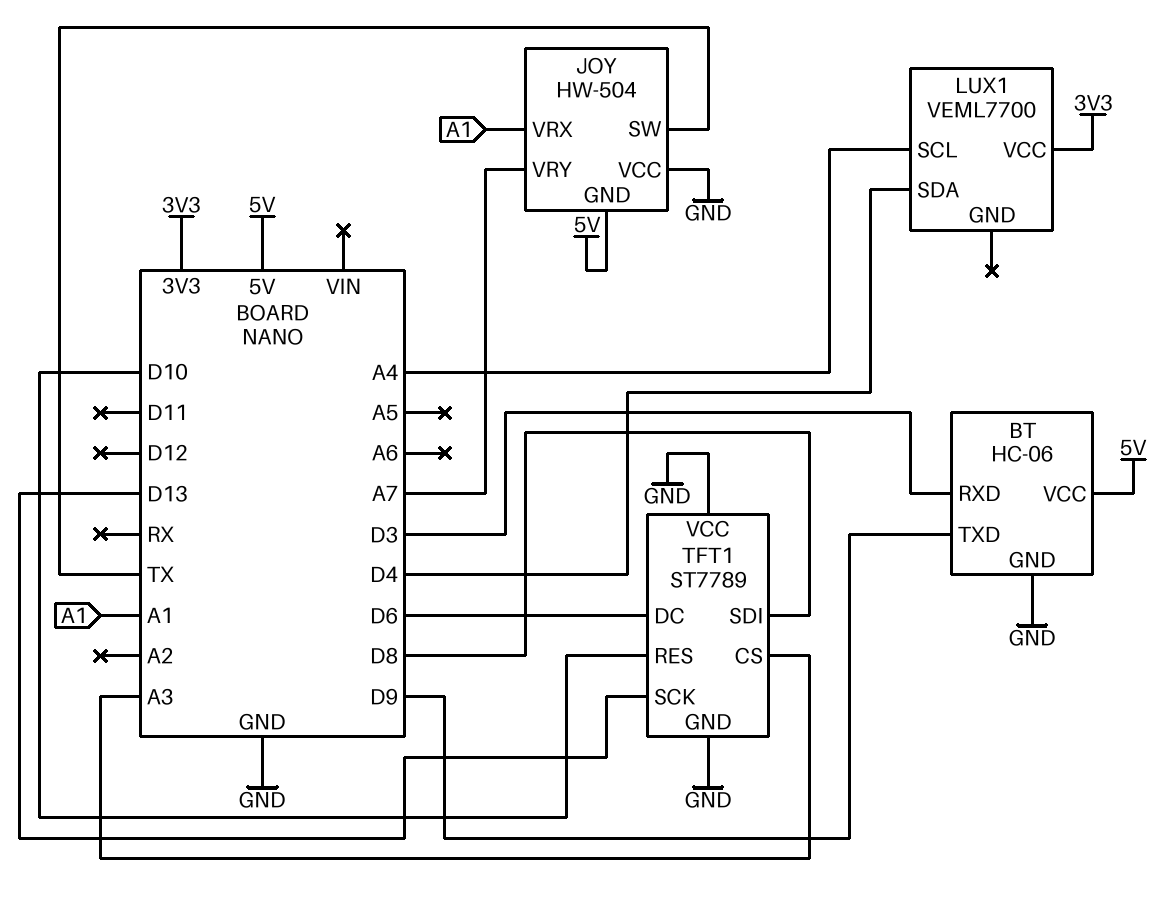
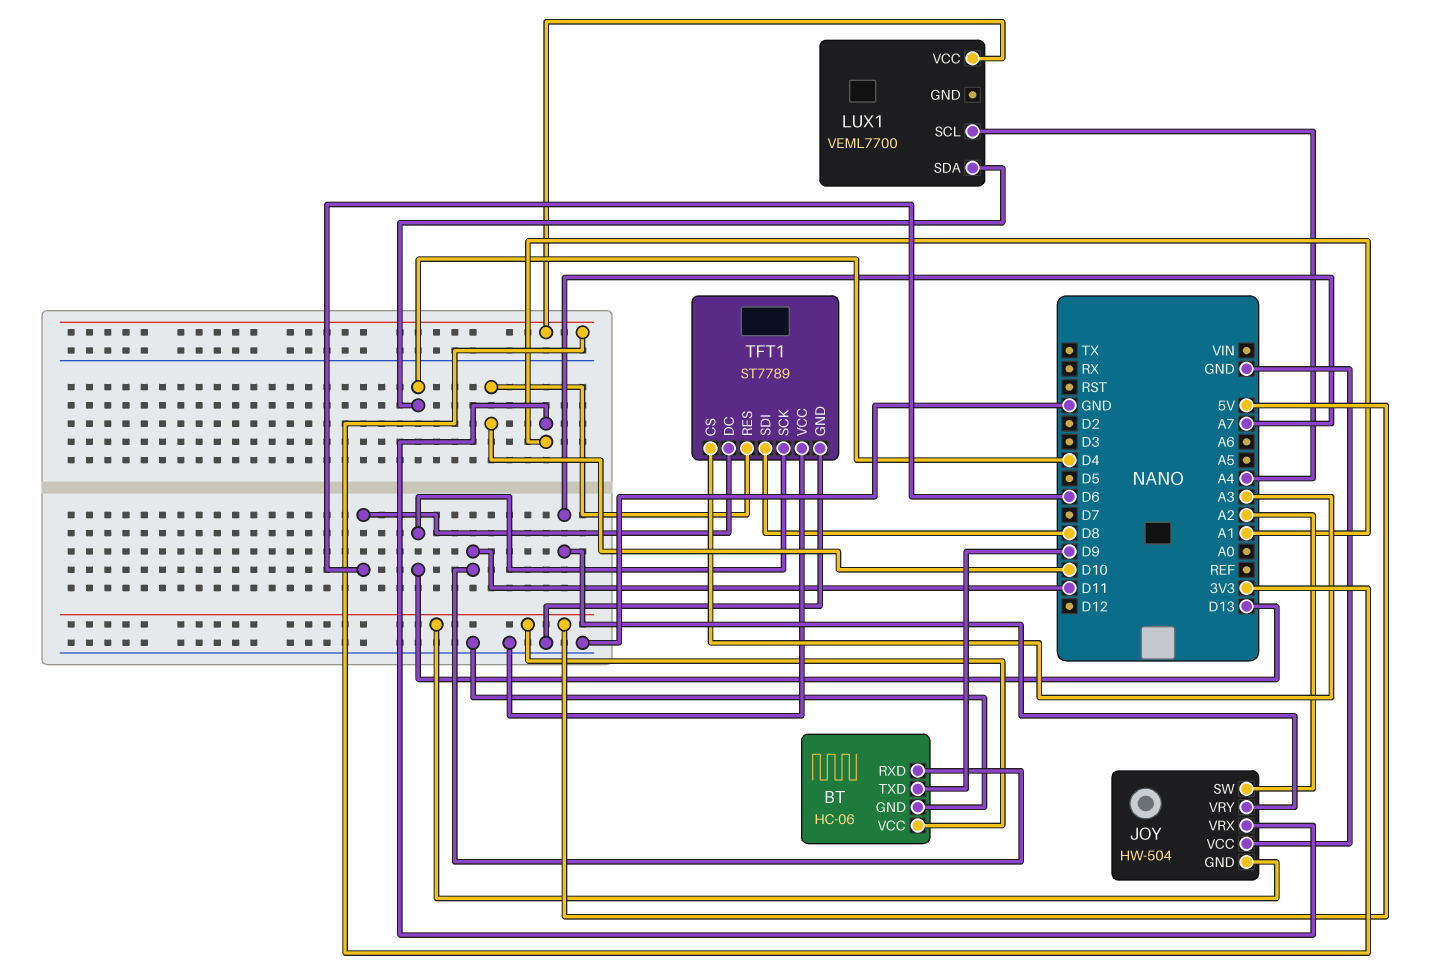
BT pin RXD: D3 -> D11
JOY pin SW: TX -> A2

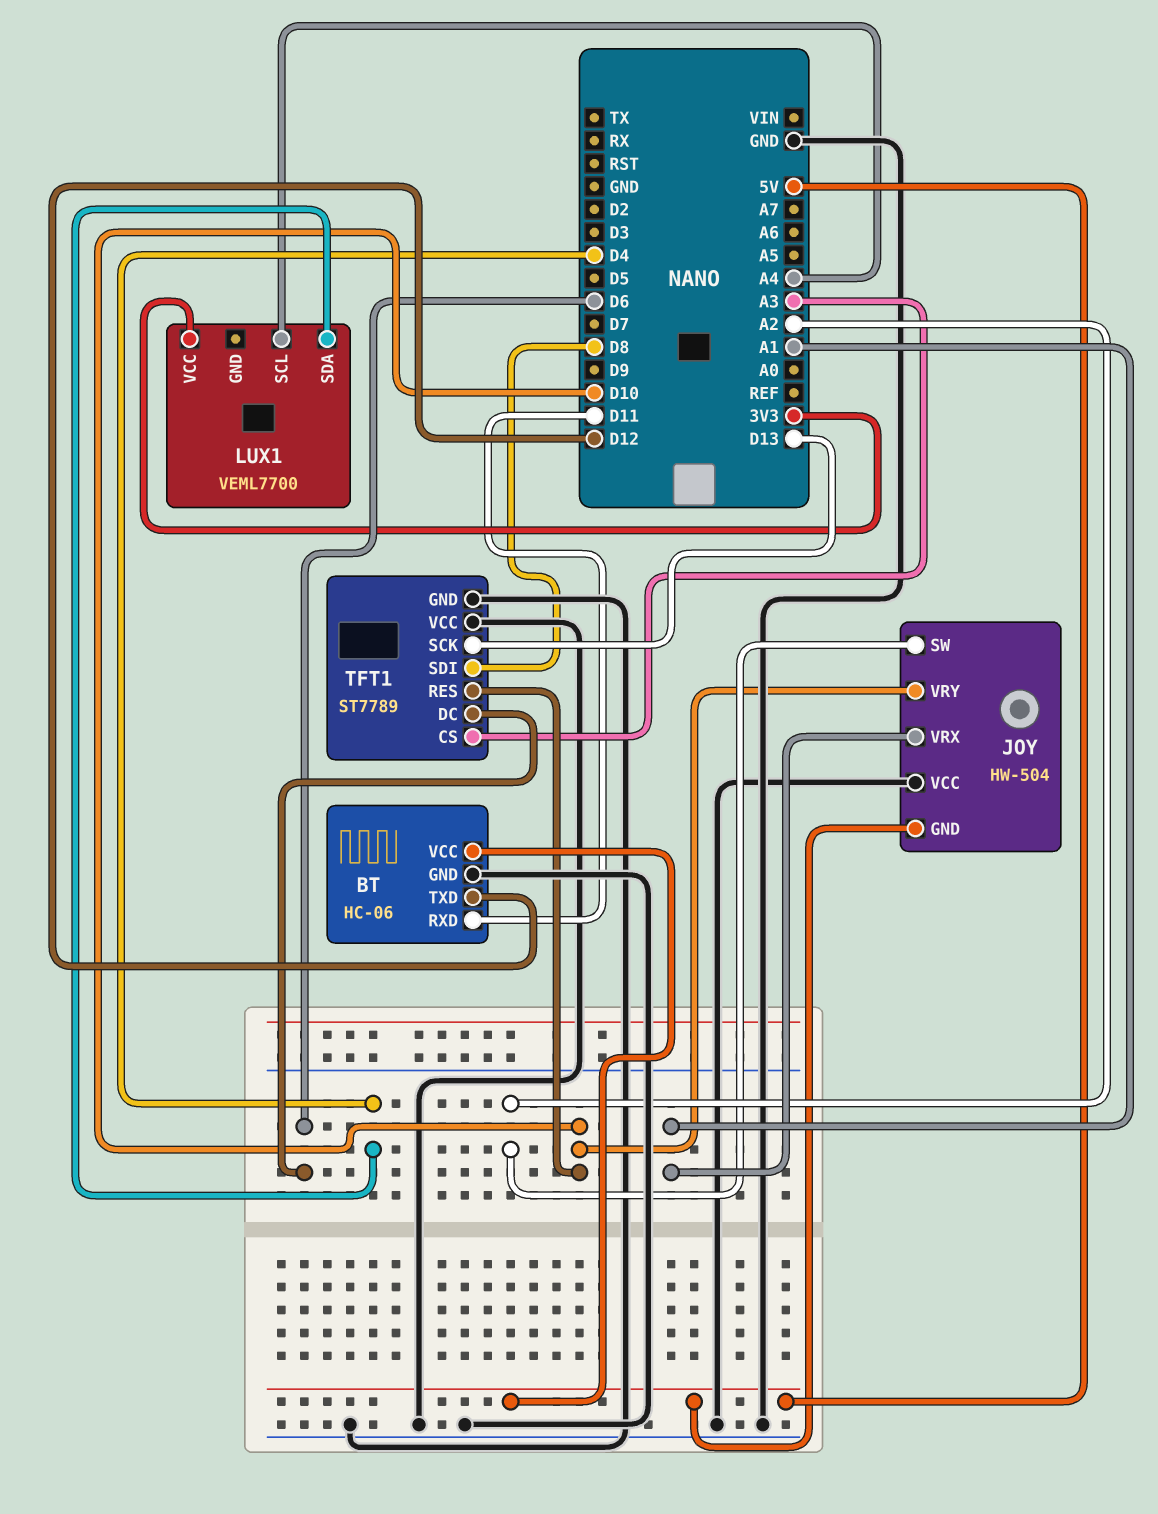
BT pin TXD: D9 -> D12
JOY pin VRY: A7 -> D10

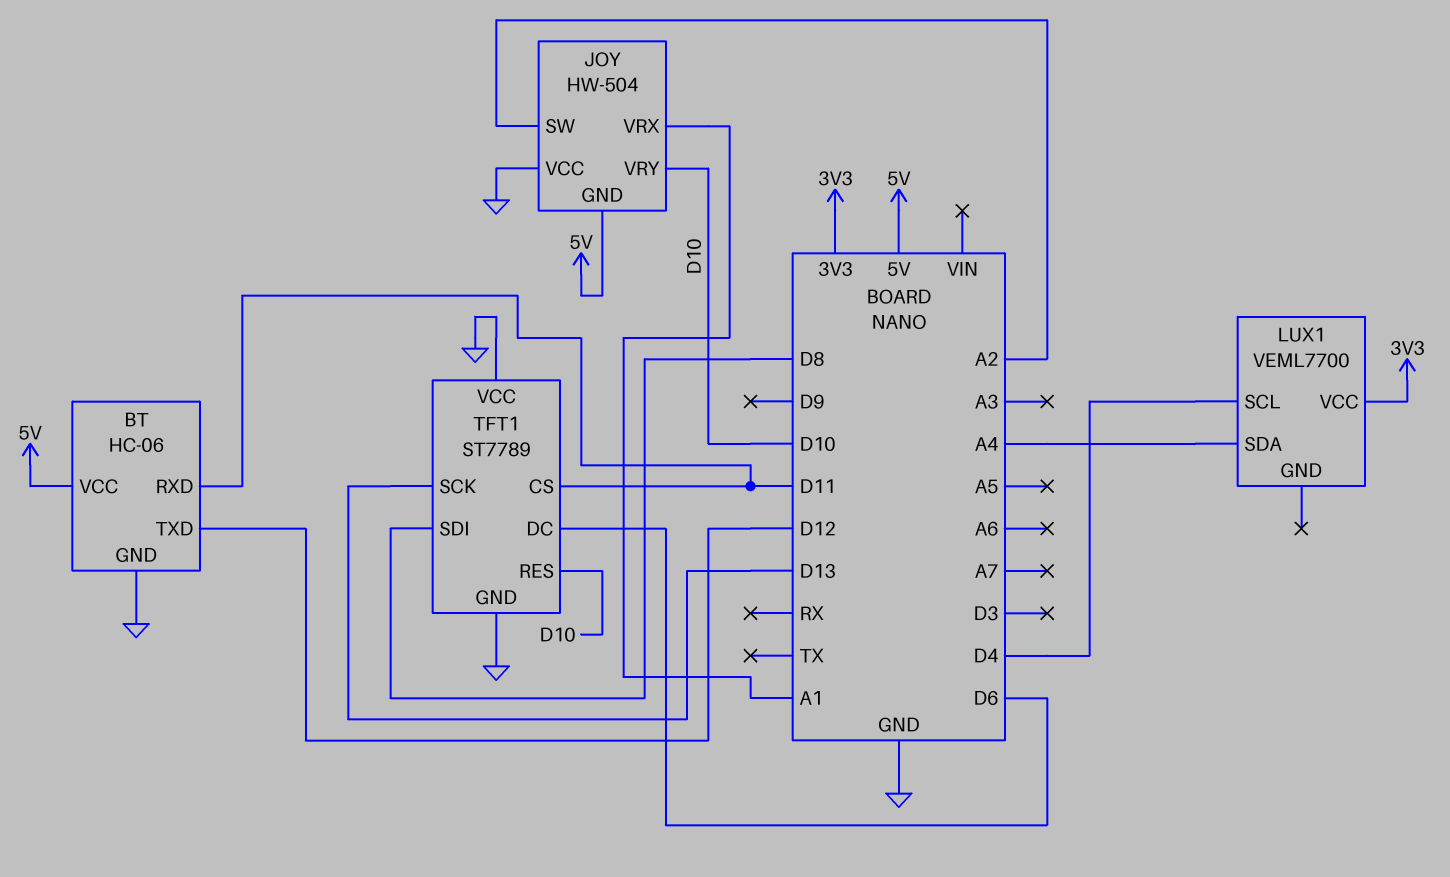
LUX1 pin SCL: A4 -> D4
LUX1 pin SDA: D4 -> A4
TFT1 pin CS: A3 -> D11

